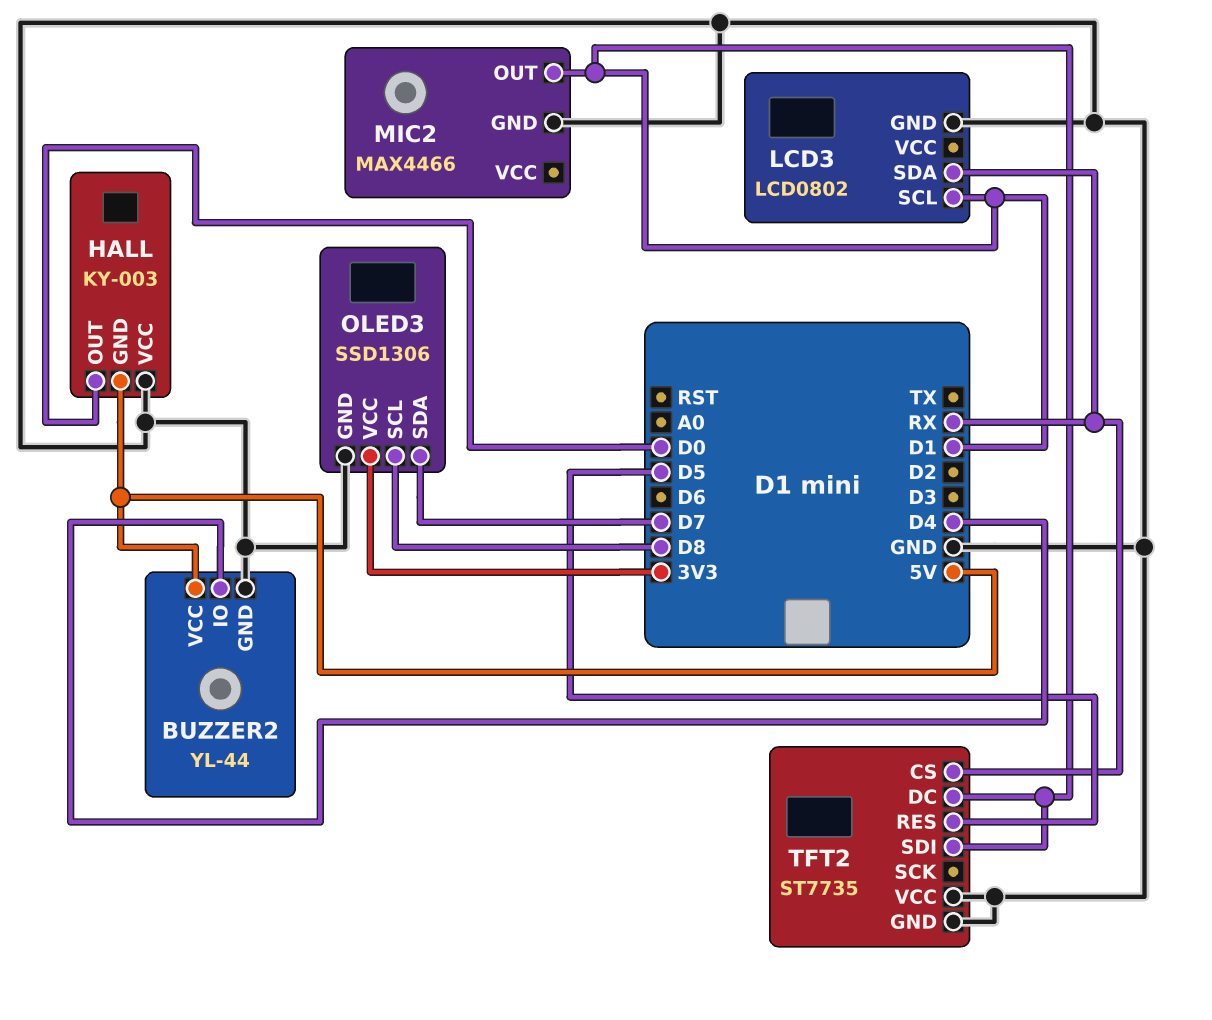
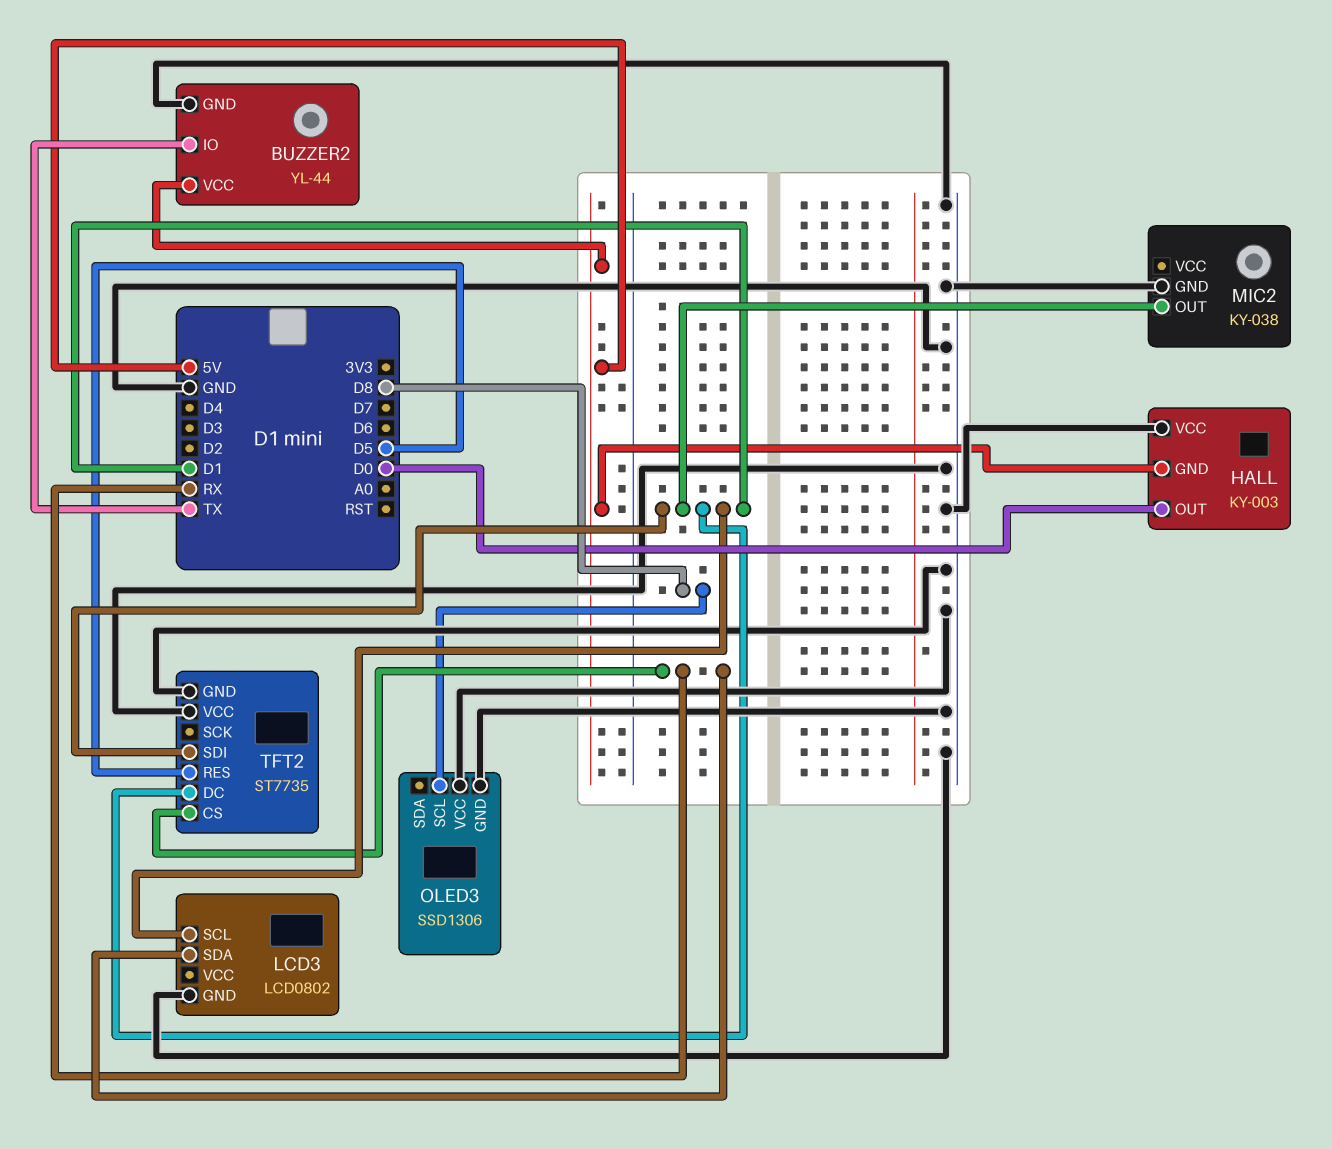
BUZZER2 pin IO: D4 -> TX
MIC2: MAX4466 -> KY-038
OLED3 pin SDA: D7 -> none
OLED3 pin VCC: 3V3 -> GND

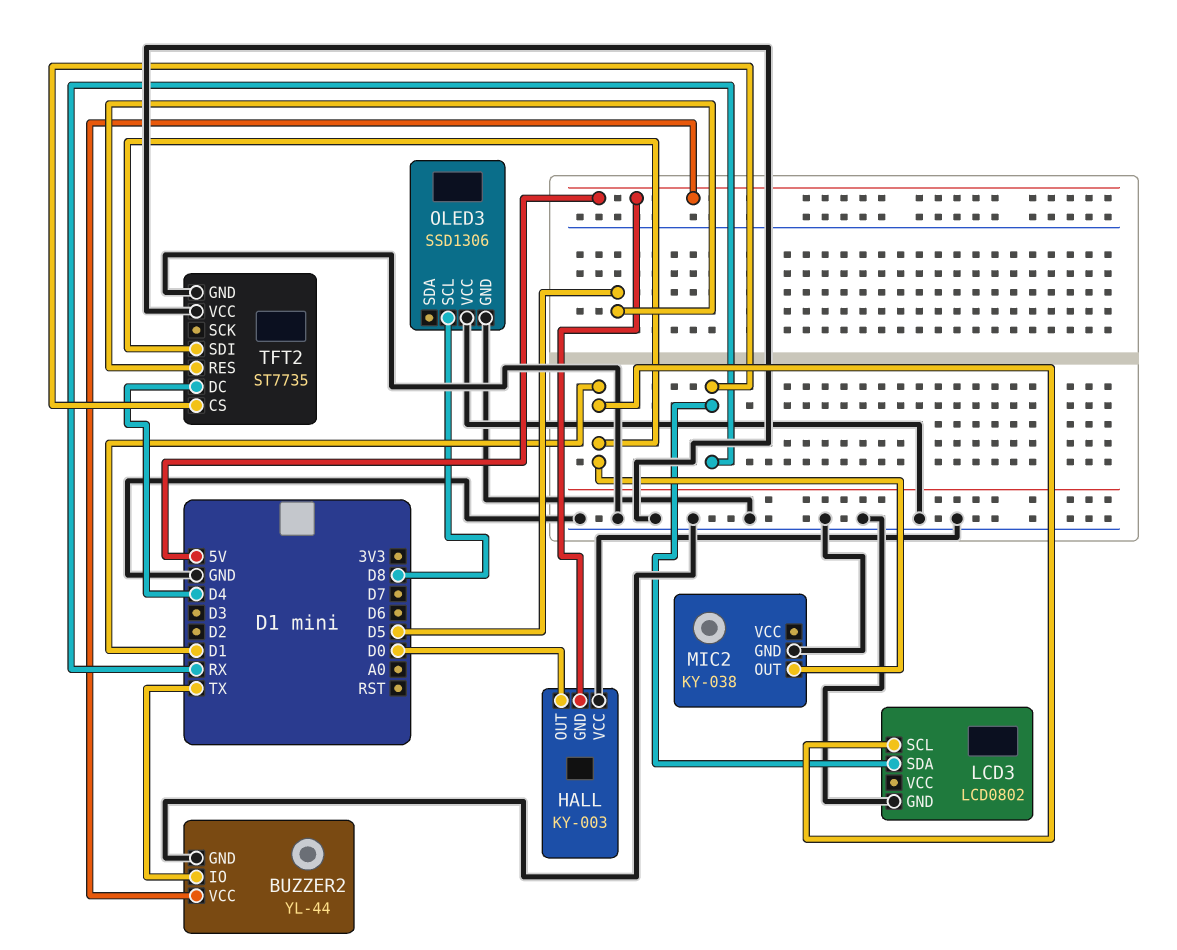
TFT2 pin DC: D1 -> D4

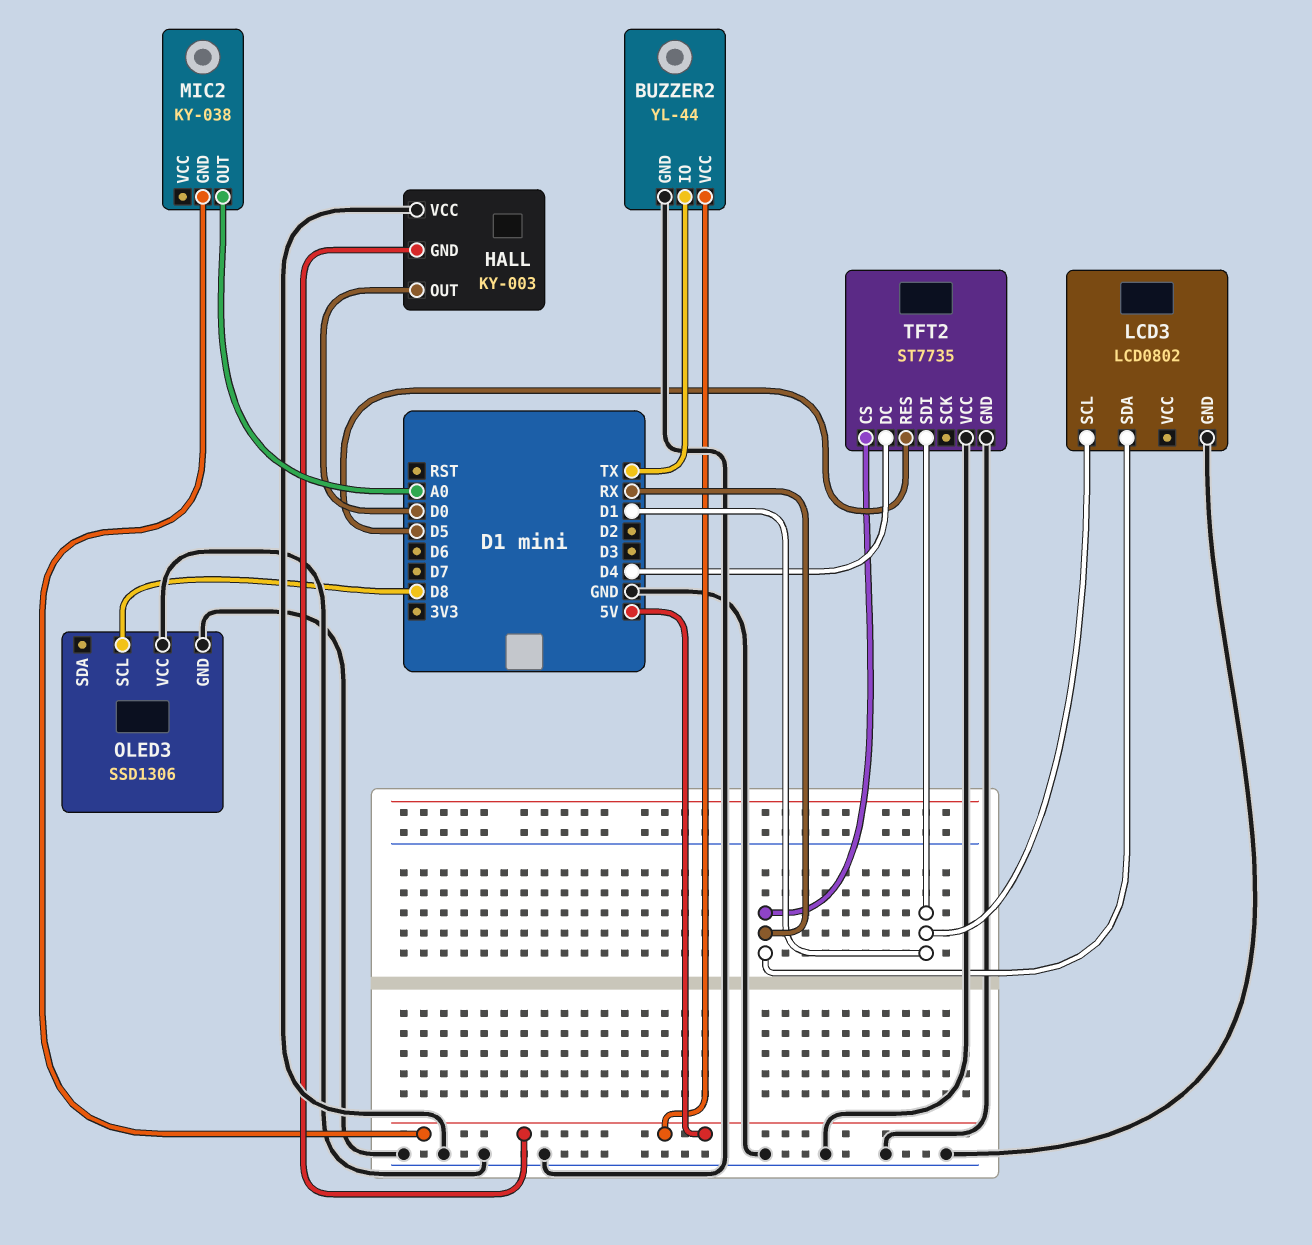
MIC2 pin GND: GND -> 5V
MIC2 pin OUT: D1 -> A0

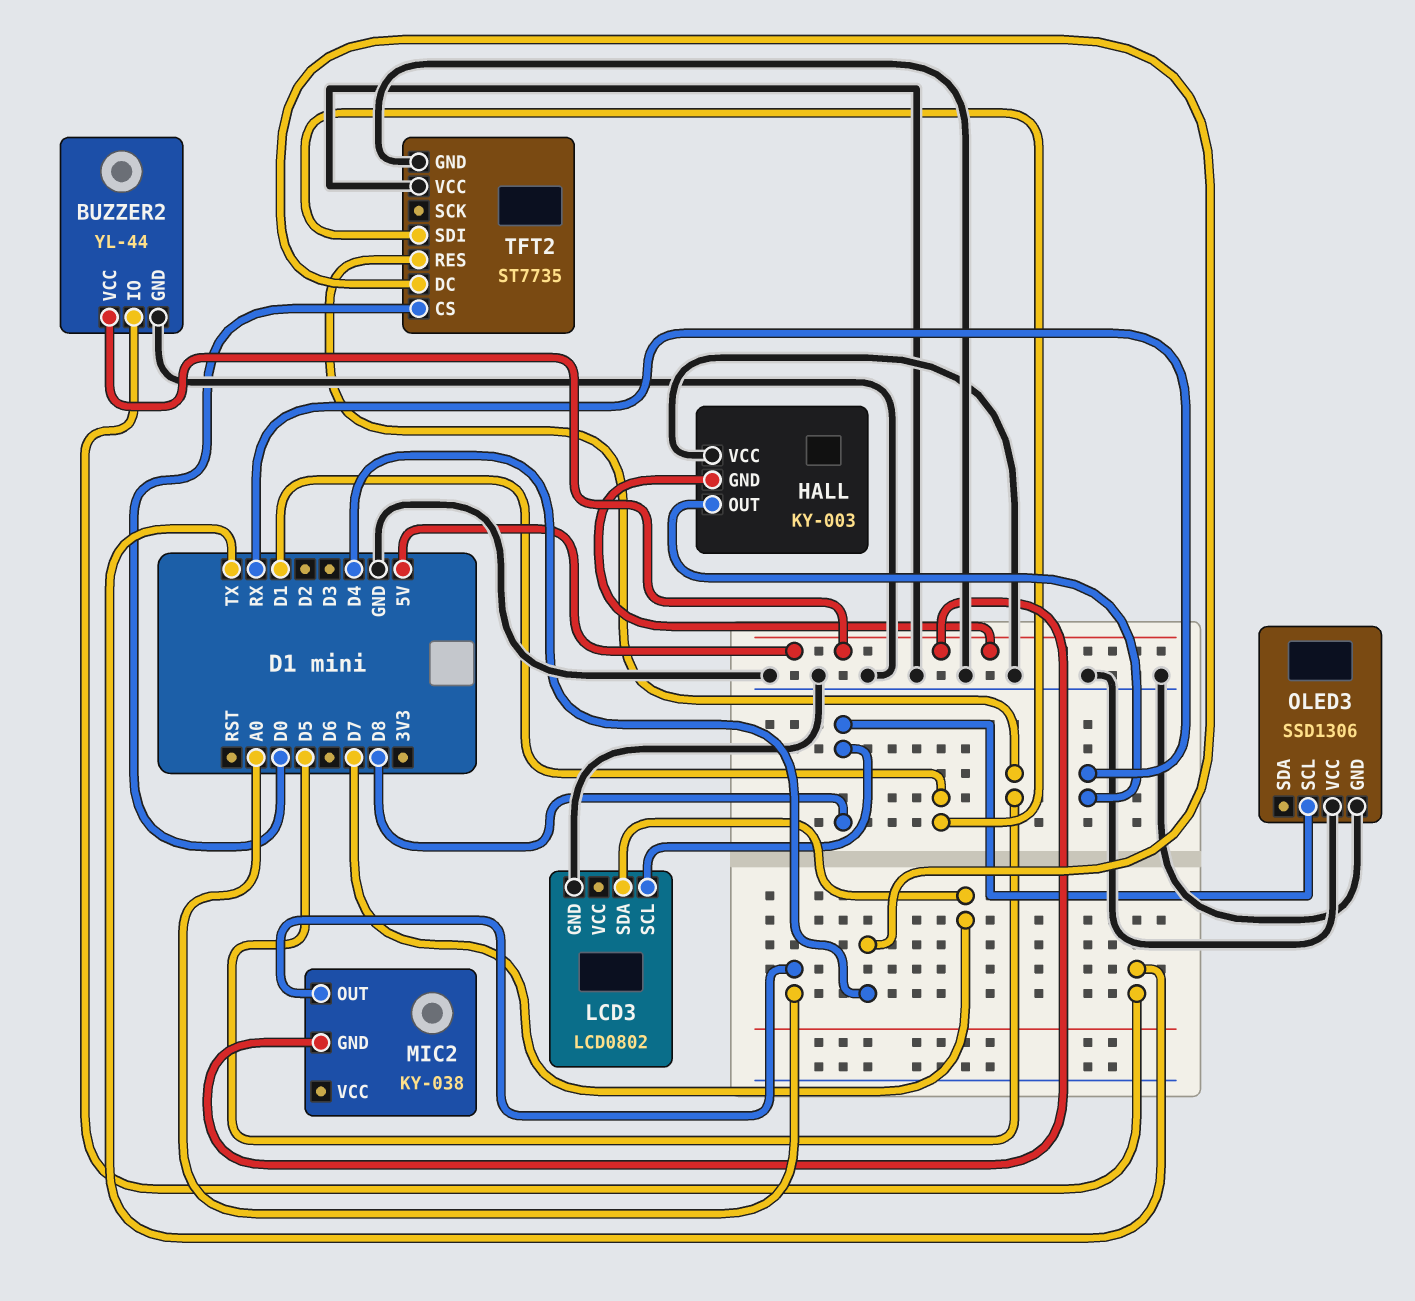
HALL pin OUT: D0 -> RX
LCD3 pin SCL: D1 -> D8
LCD3 pin SDA: RX -> D7
TFT2 pin CS: RX -> D0

